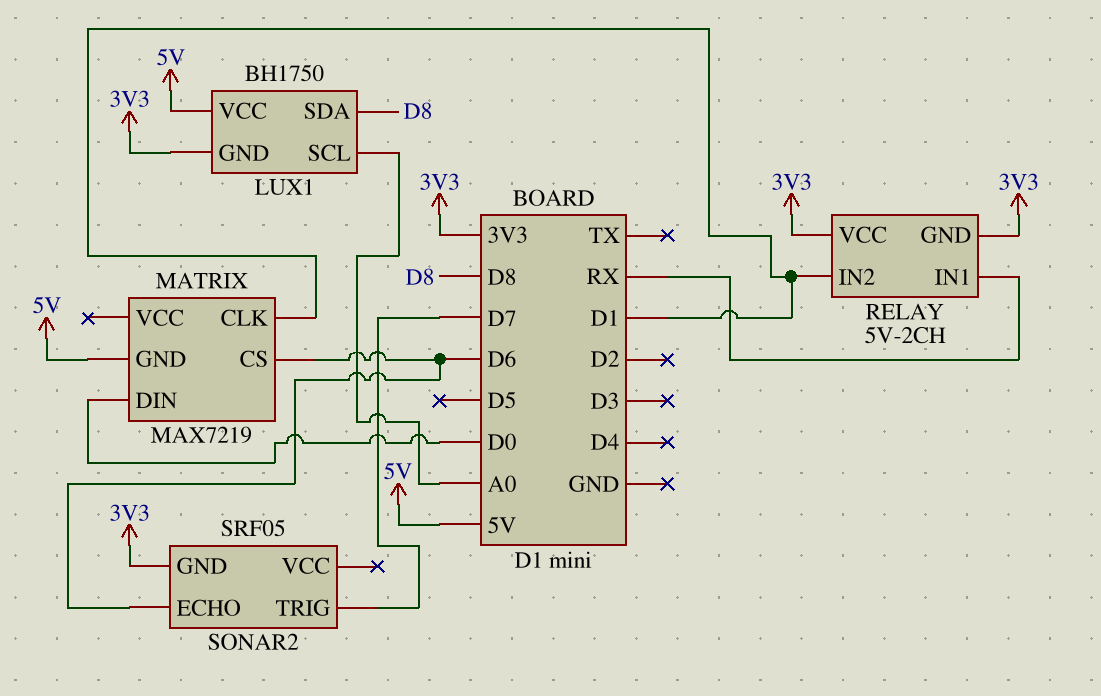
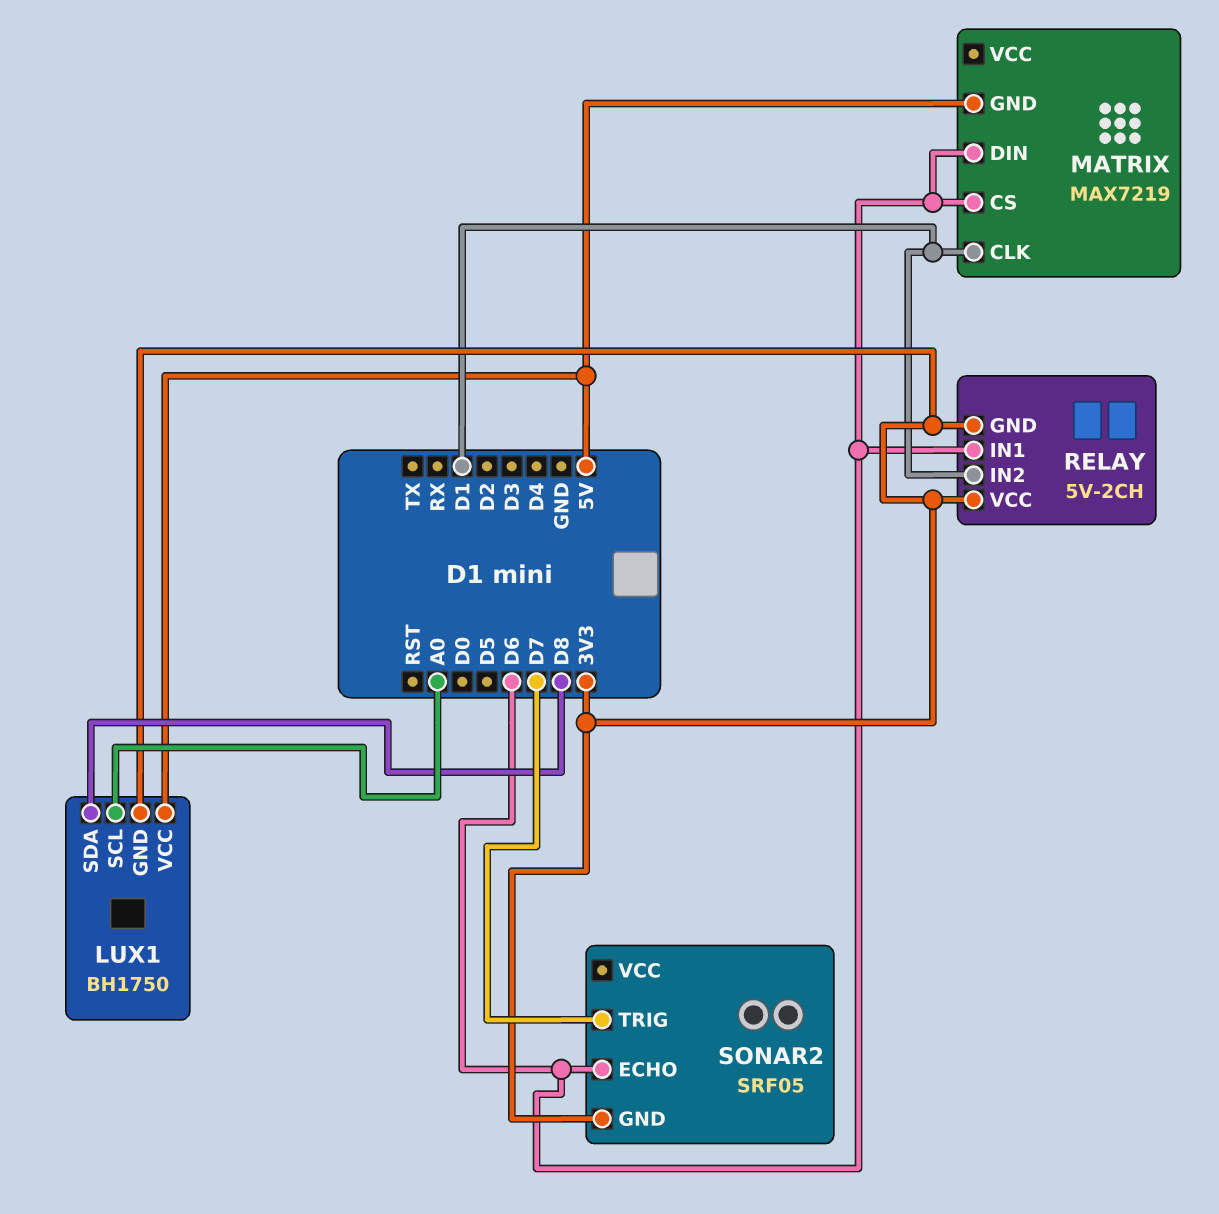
MATRIX pin DIN: D0 -> D6
RELAY pin IN1: RX -> D6

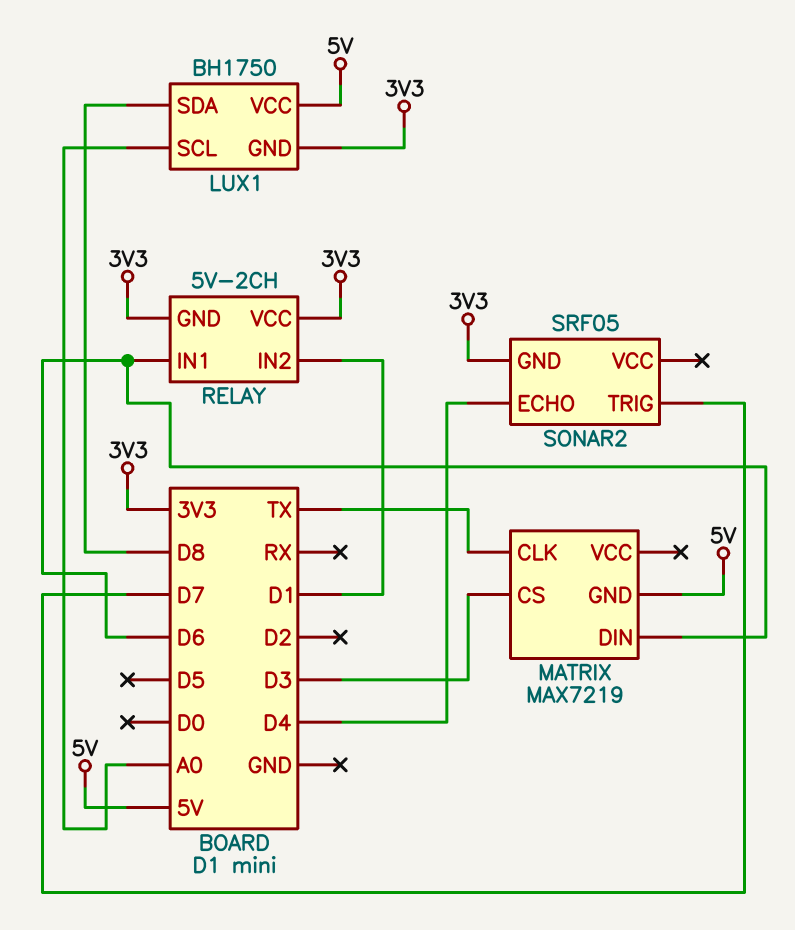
MATRIX pin CLK: D1 -> TX
MATRIX pin CS: D6 -> D3
SONAR2 pin ECHO: D6 -> D4

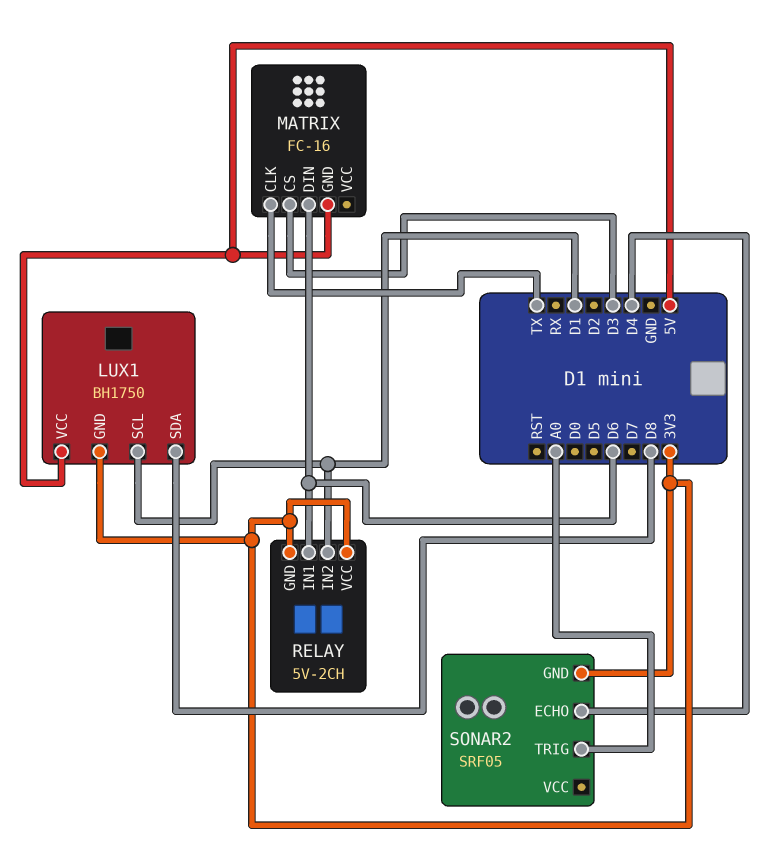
LUX1 pin SCL: A0 -> D1
MATRIX: MAX7219 -> FC-16
SONAR2 pin TRIG: D7 -> A0

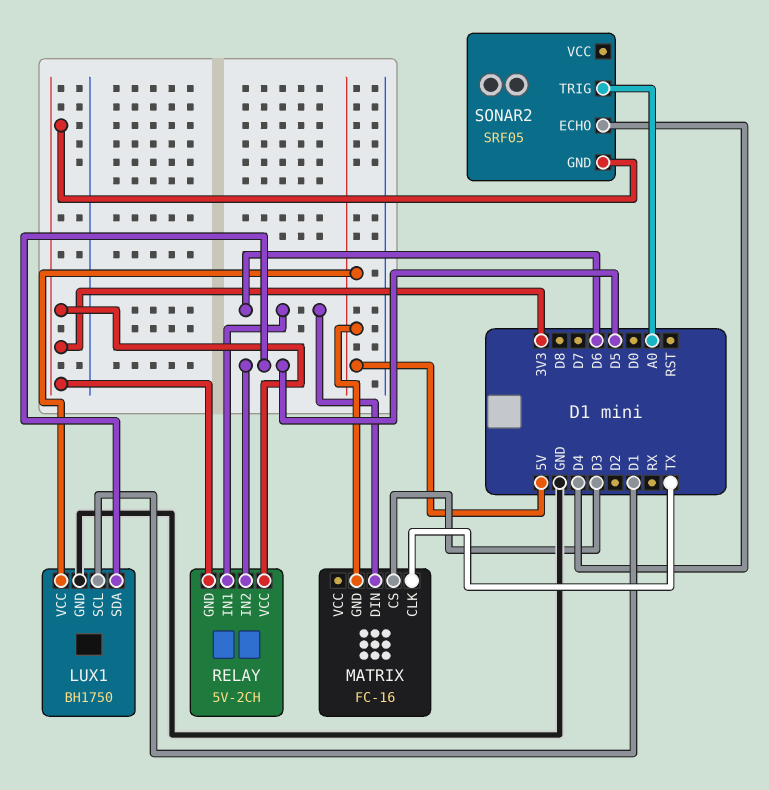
LUX1 pin GND: 3V3 -> GND
LUX1 pin SDA: D8 -> D5
RELAY pin IN2: D1 -> D5

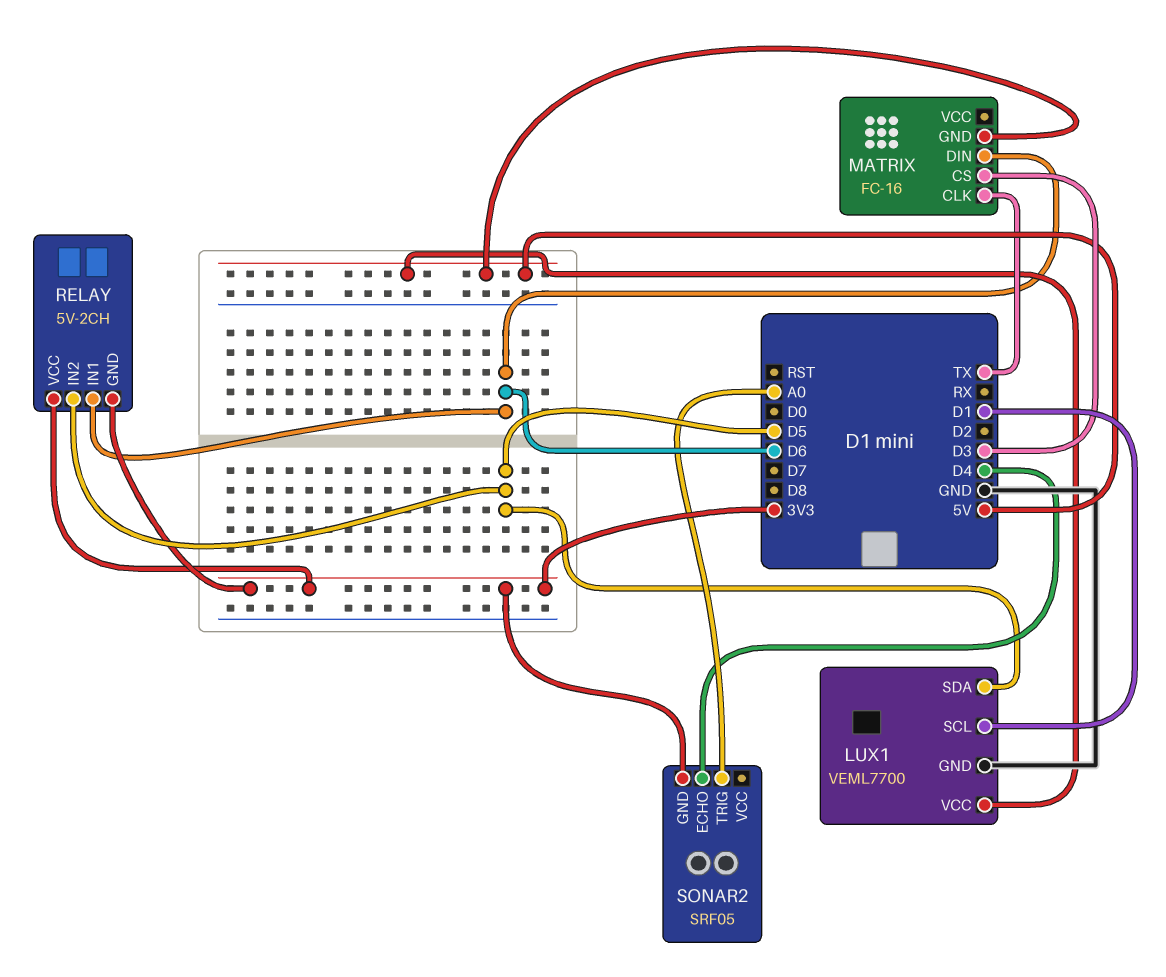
LUX1: BH1750 -> VEML7700

